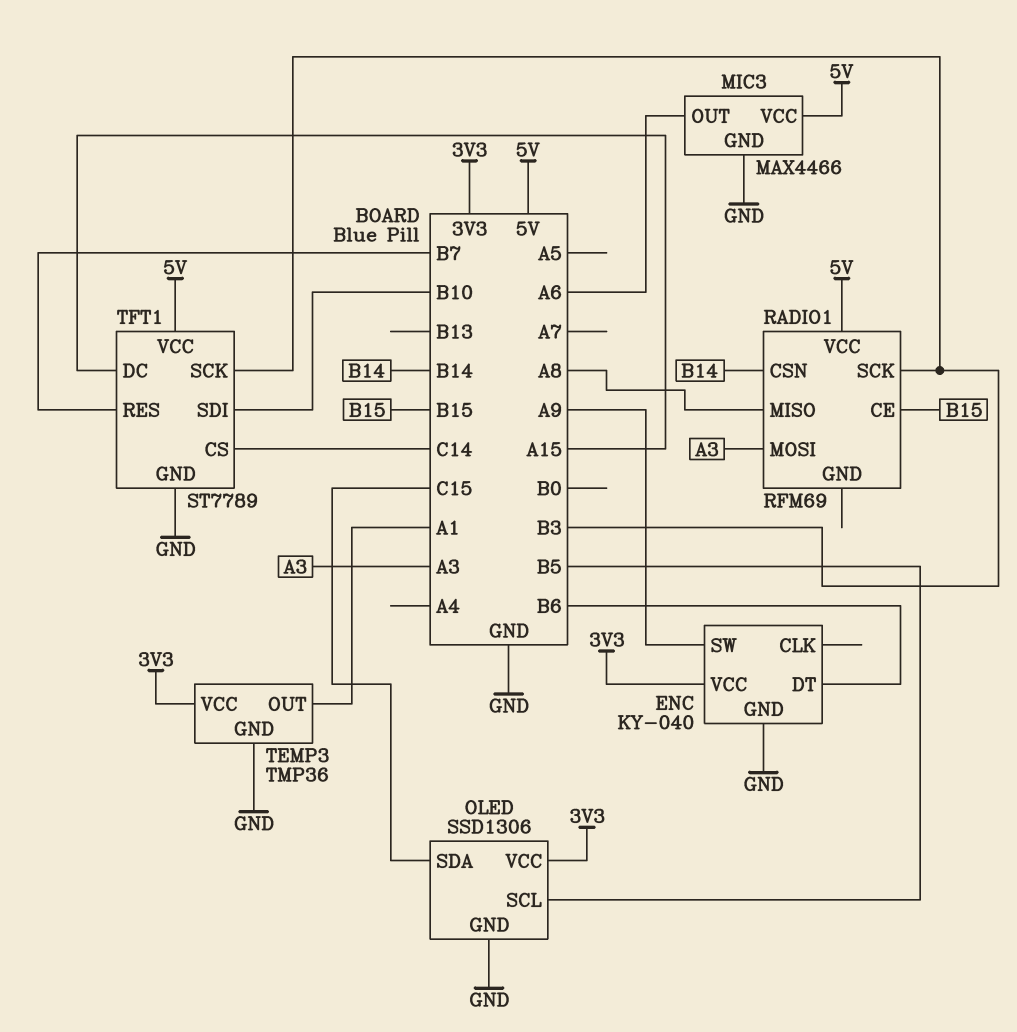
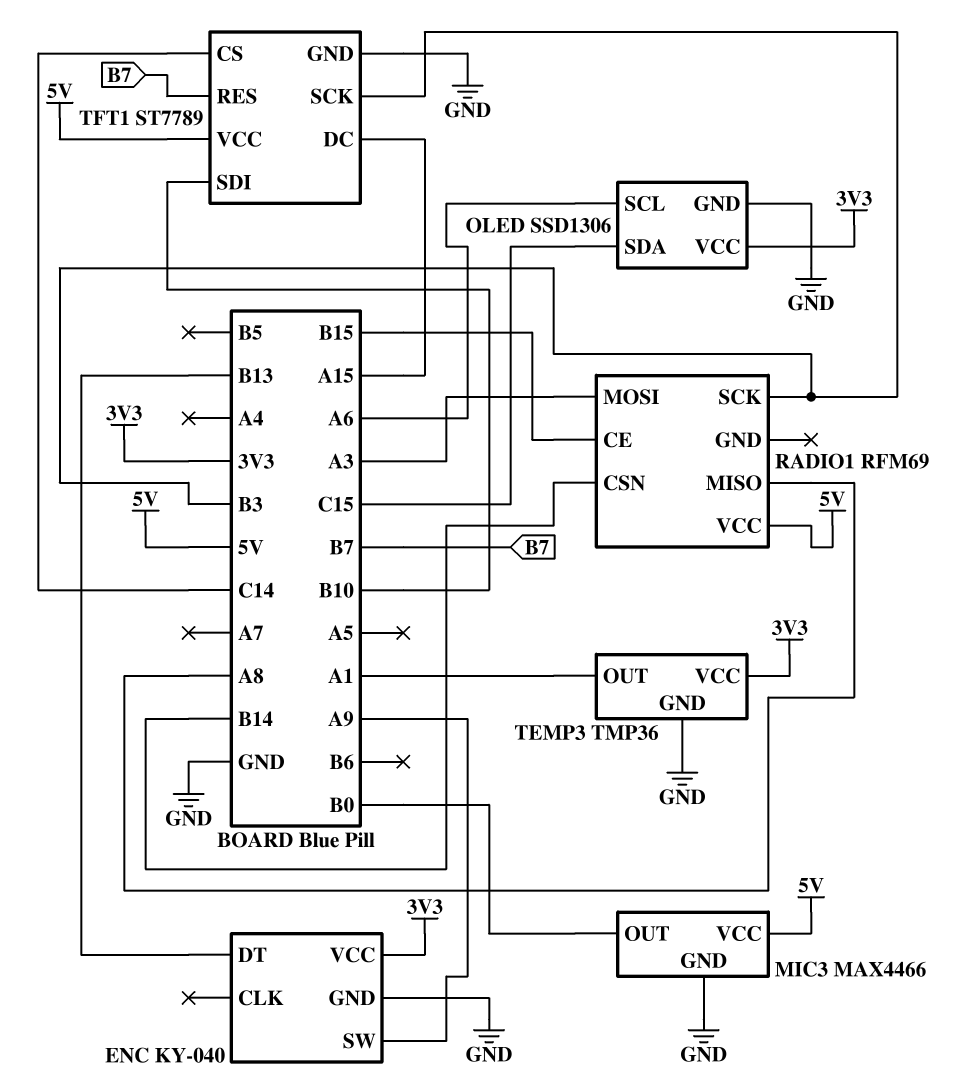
ENC pin DT: B6 -> B13
MIC3 pin OUT: A6 -> B0
OLED pin SCL: B5 -> A6

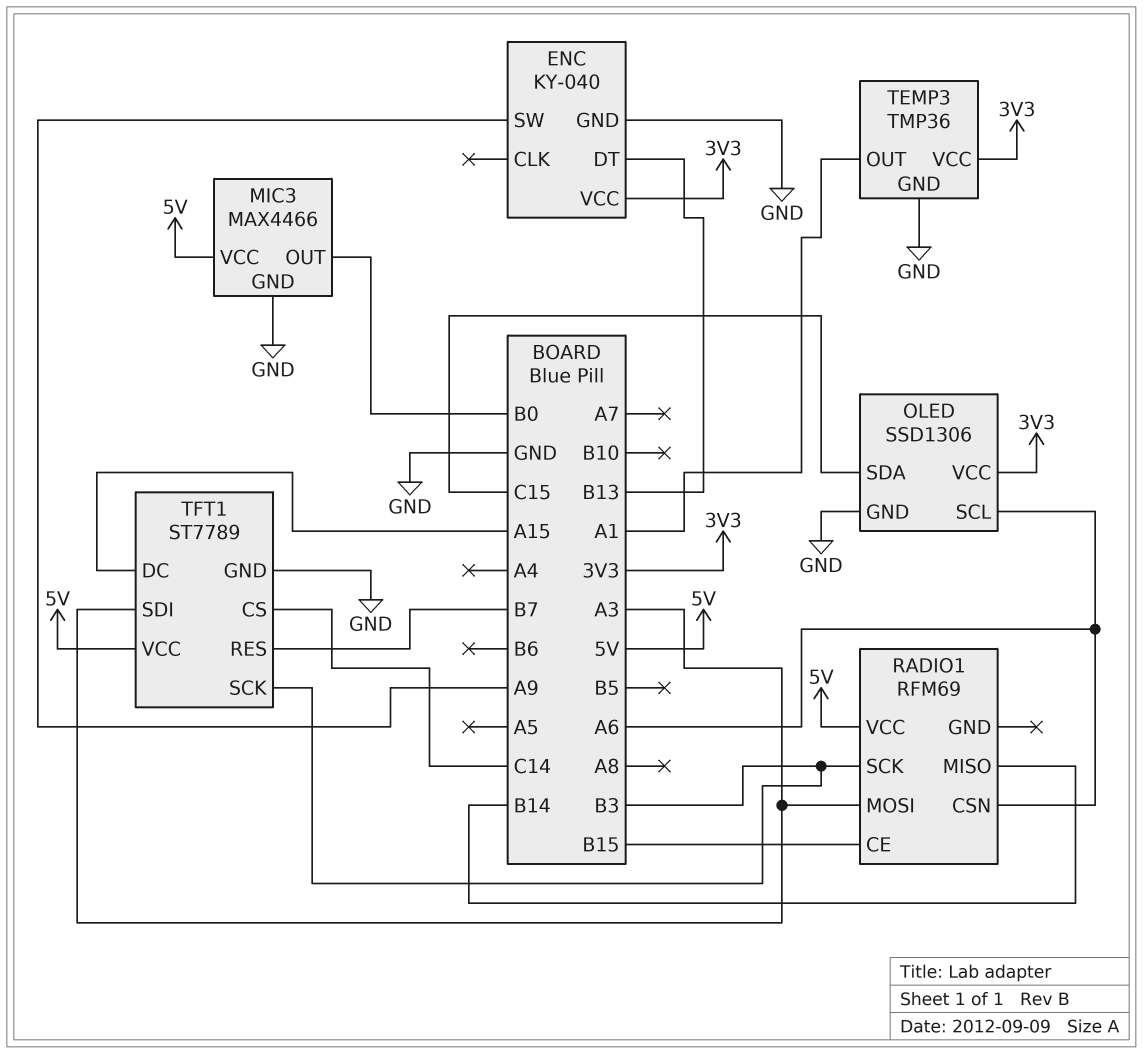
RADIO1 pin CSN: B14 -> A6
RADIO1 pin MISO: A8 -> B14
TFT1 pin SDI: B10 -> A3

